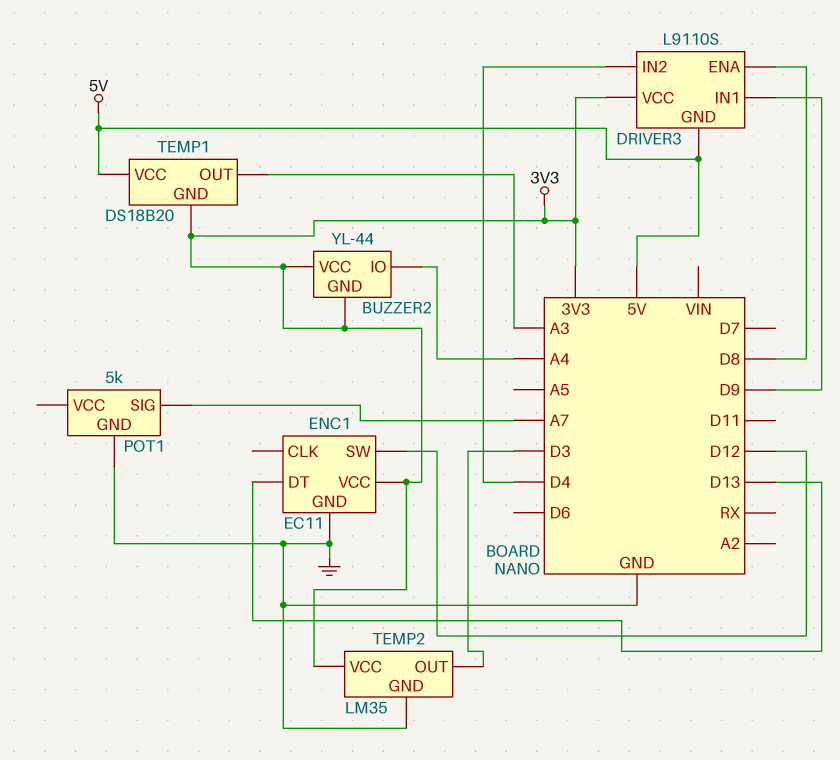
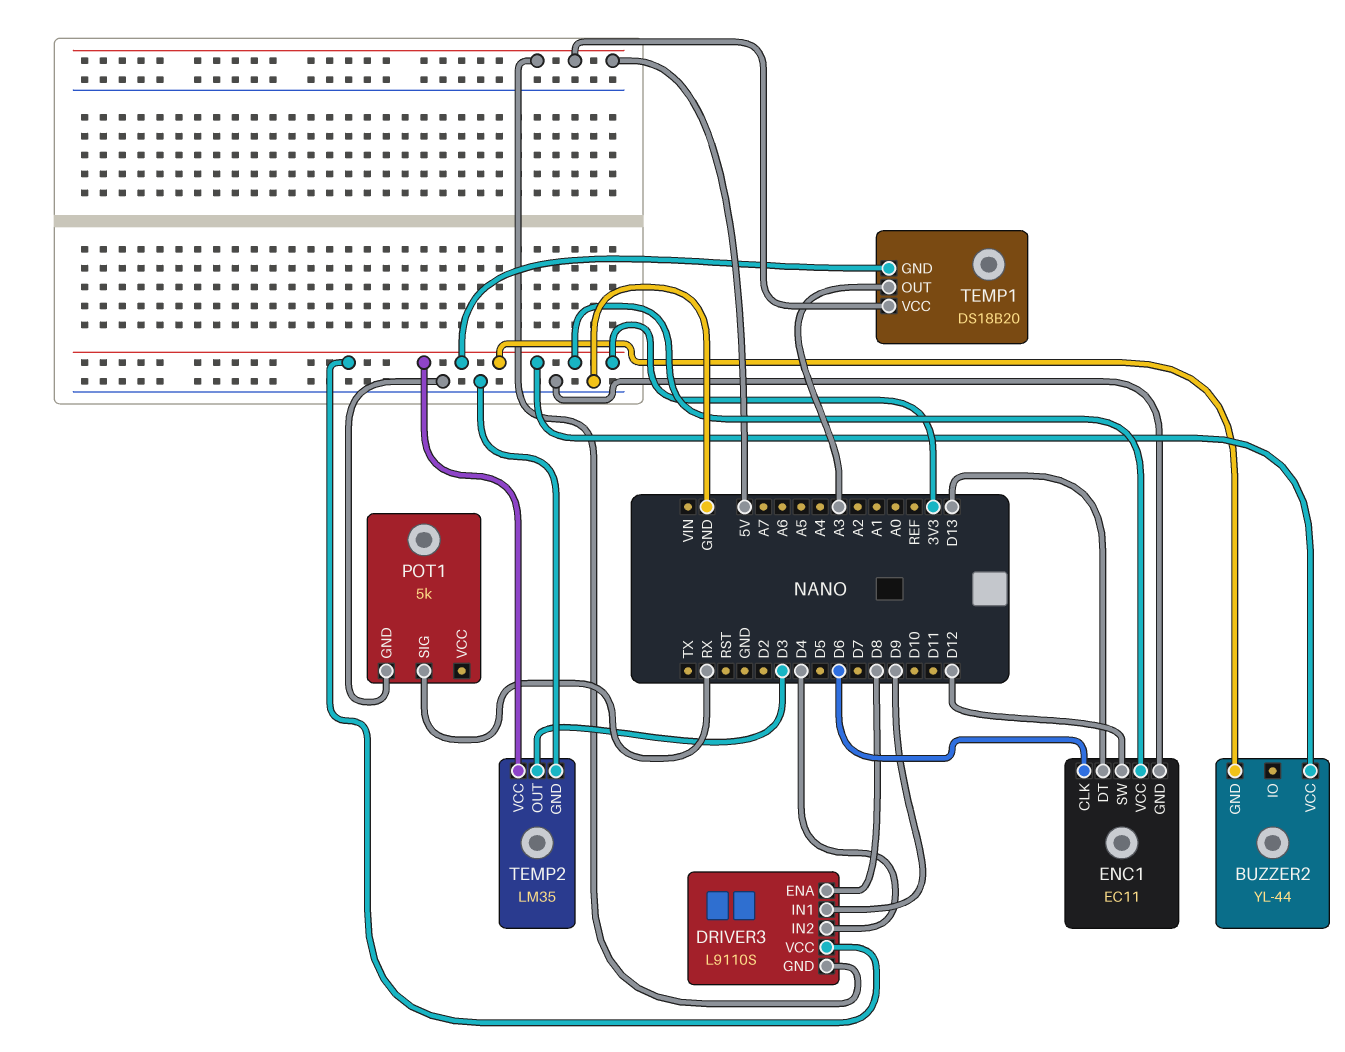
BUZZER2 pin IO: A4 -> none
ENC1 pin CLK: none -> D6
POT1 pin SIG: A7 -> RX

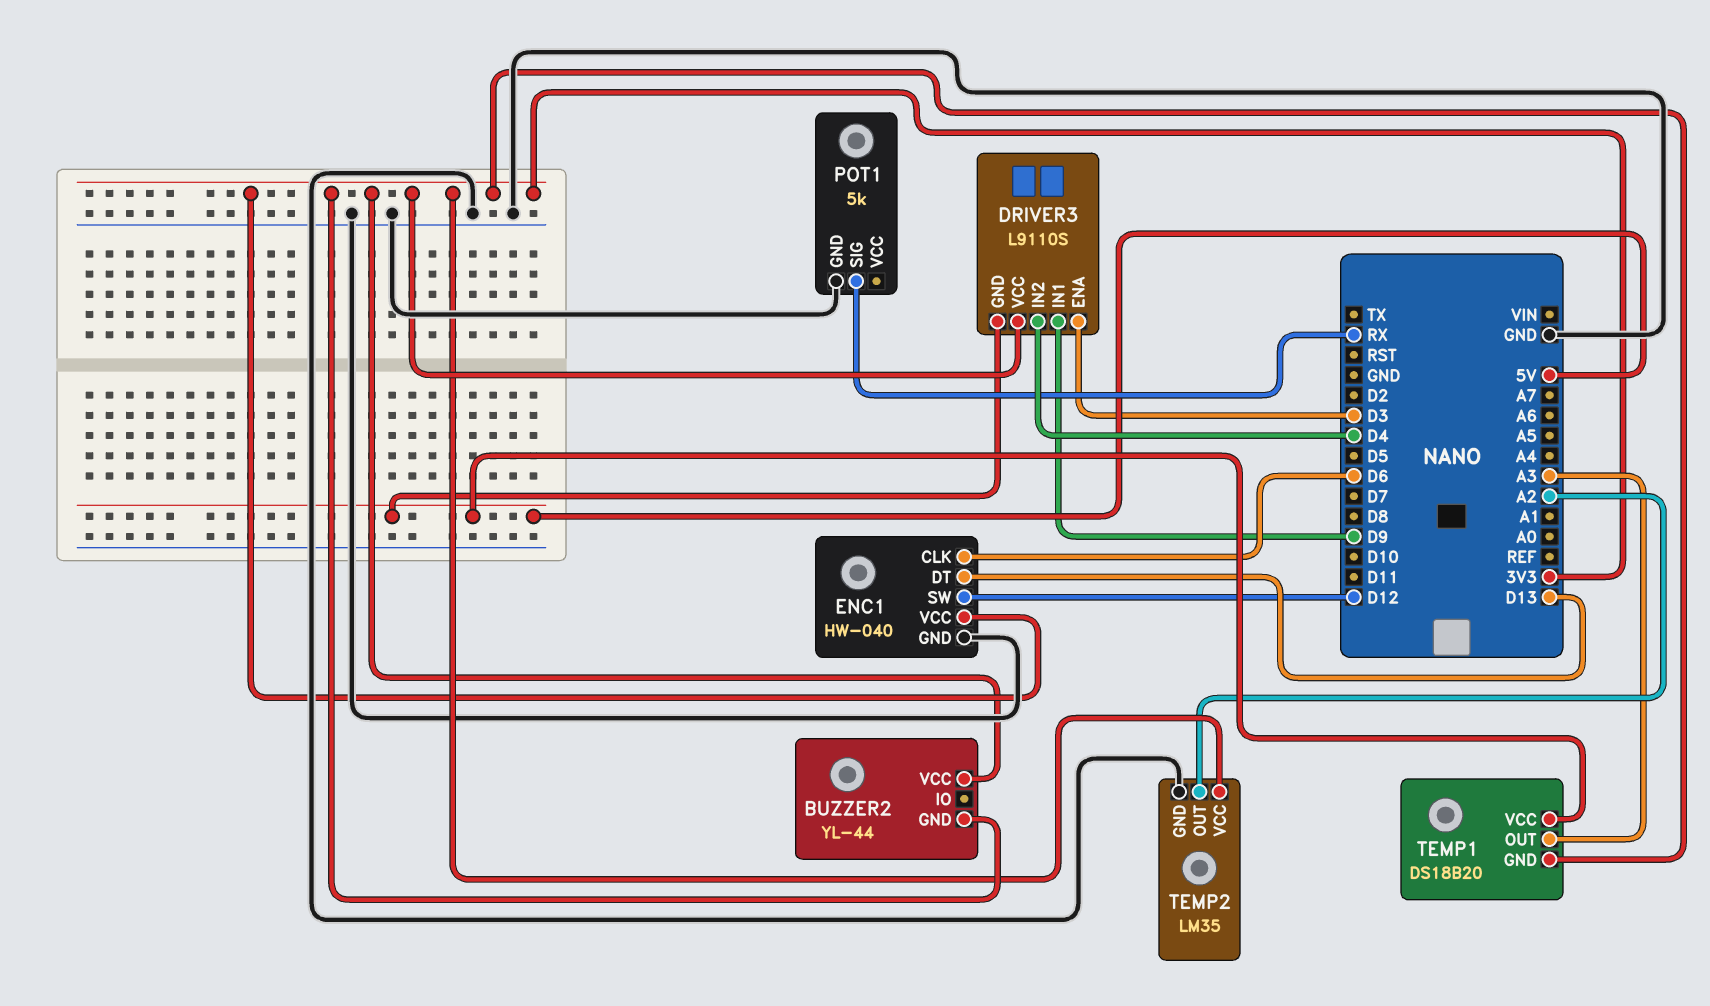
DRIVER3 pin ENA: D8 -> D3
ENC1: EC11 -> HW-040
TEMP2 pin OUT: D3 -> A2

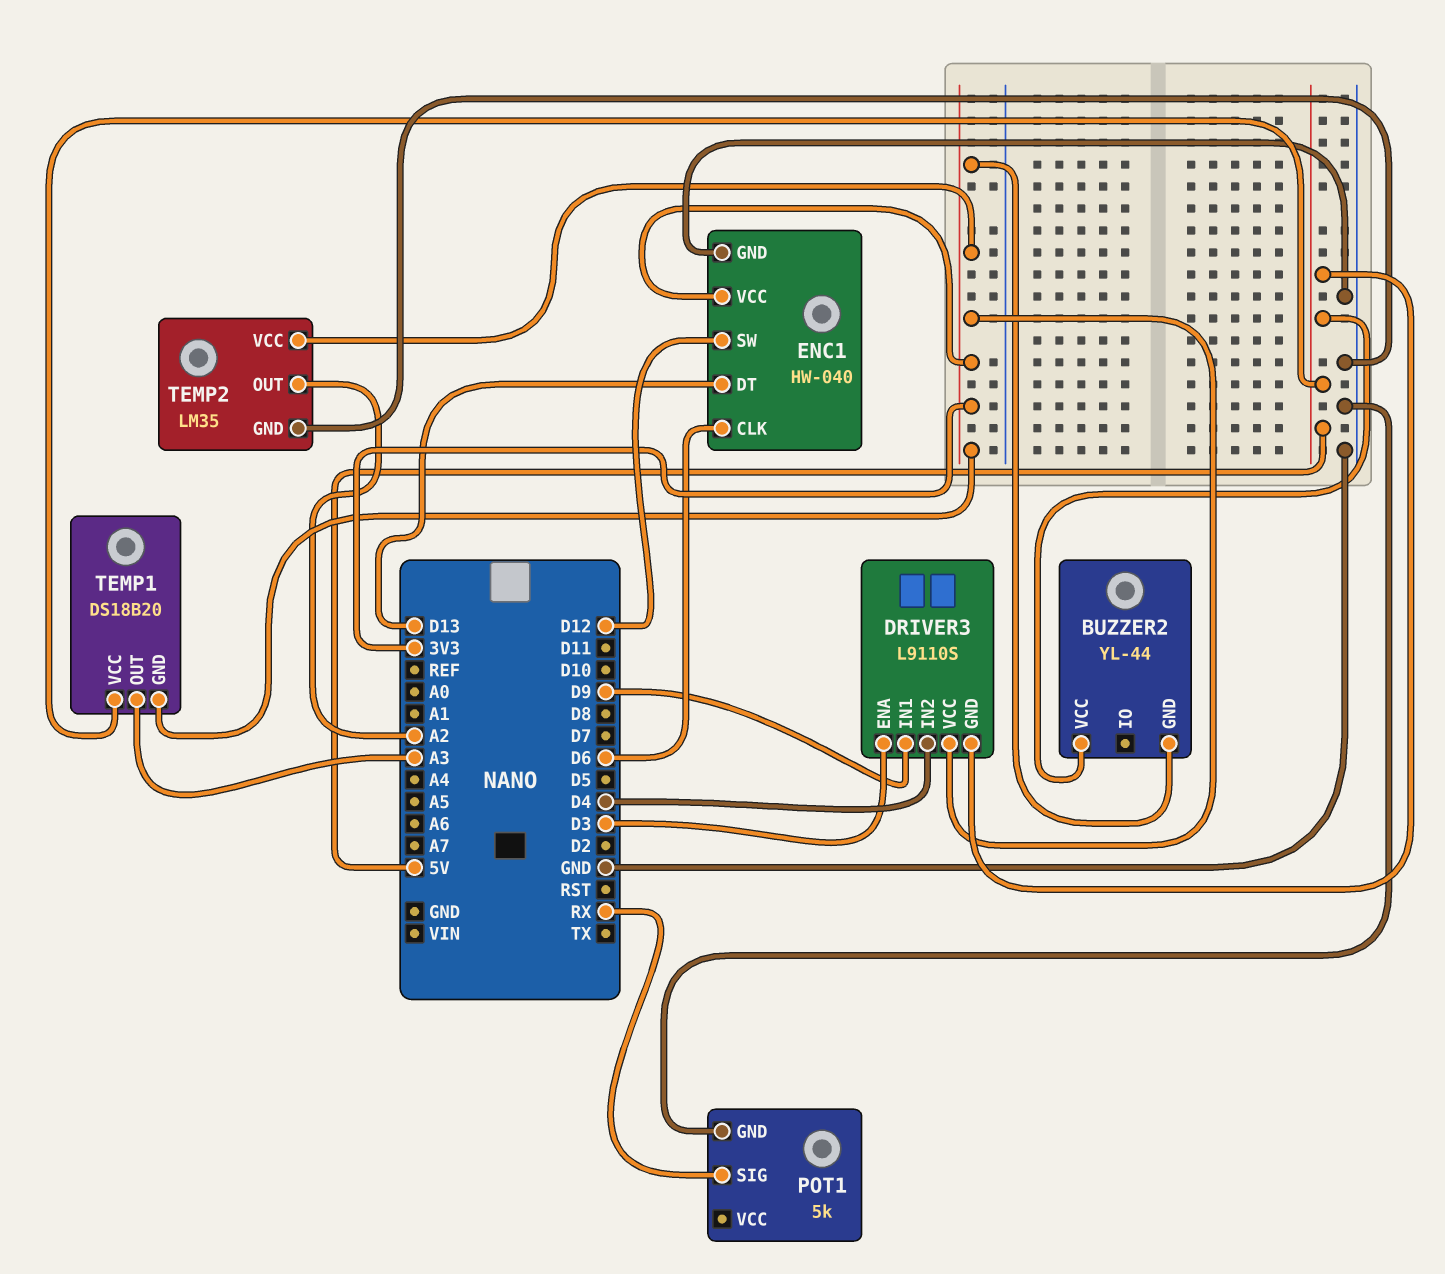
BUZZER2 pin VCC: 3V3 -> 5V

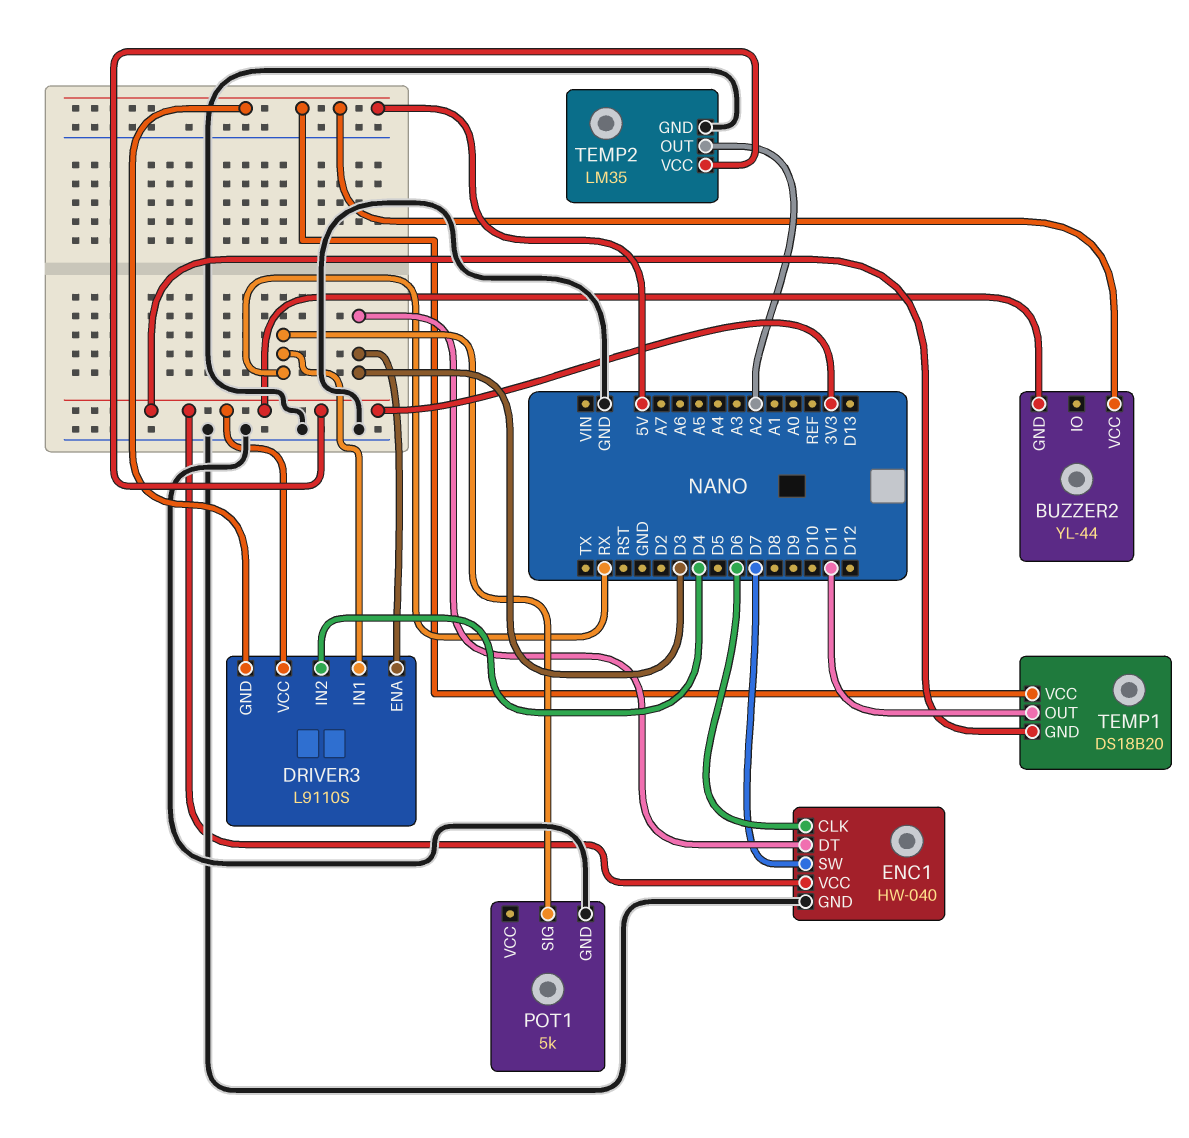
DRIVER3 pin IN1: D9 -> RX
ENC1 pin DT: D13 -> D3
ENC1 pin SW: D12 -> D7
TEMP1 pin OUT: A3 -> D11

